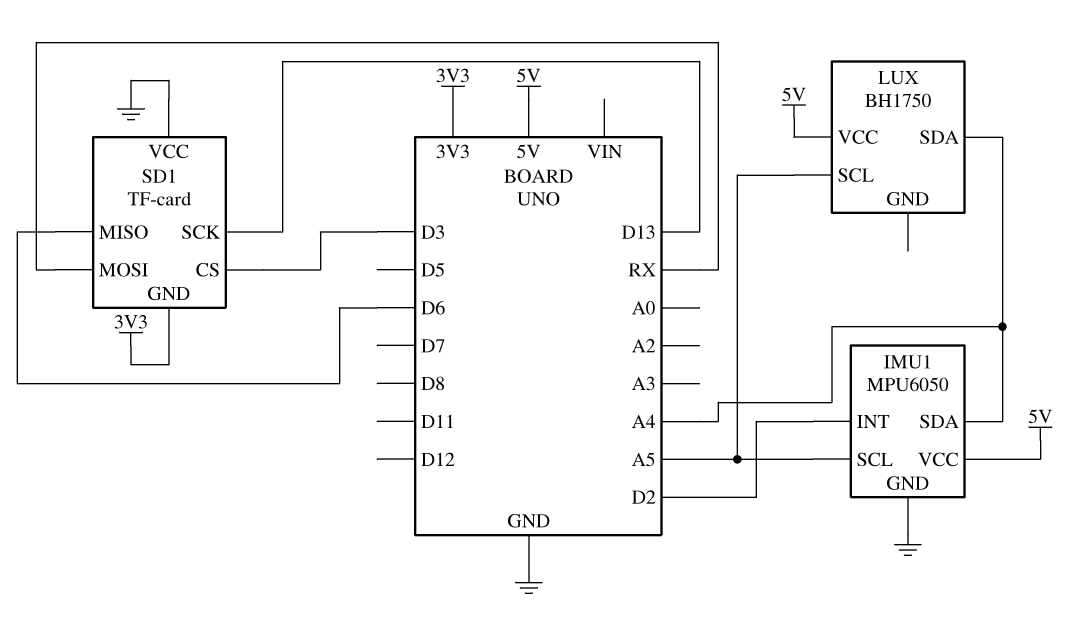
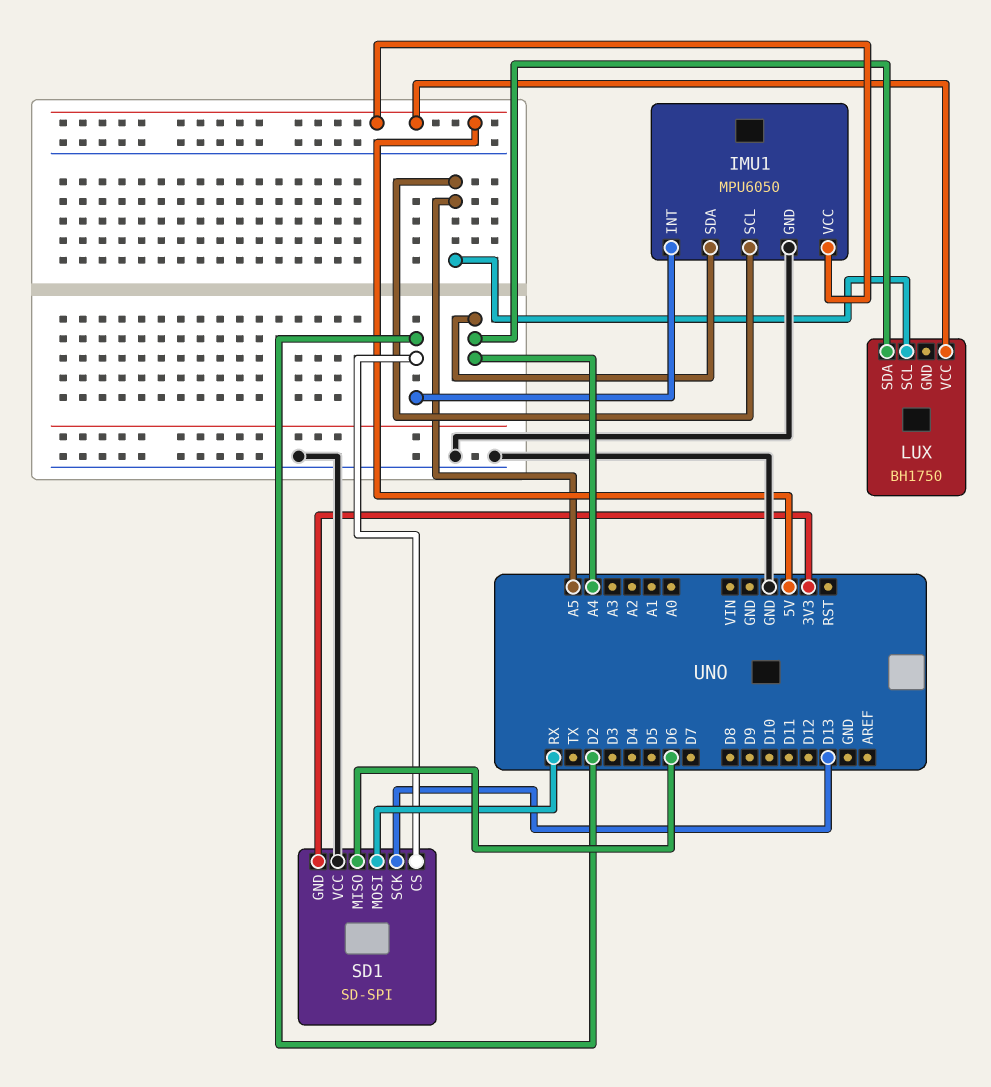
SD1: TF-card -> SD-SPI
SD1 pin CS: D3 -> D2

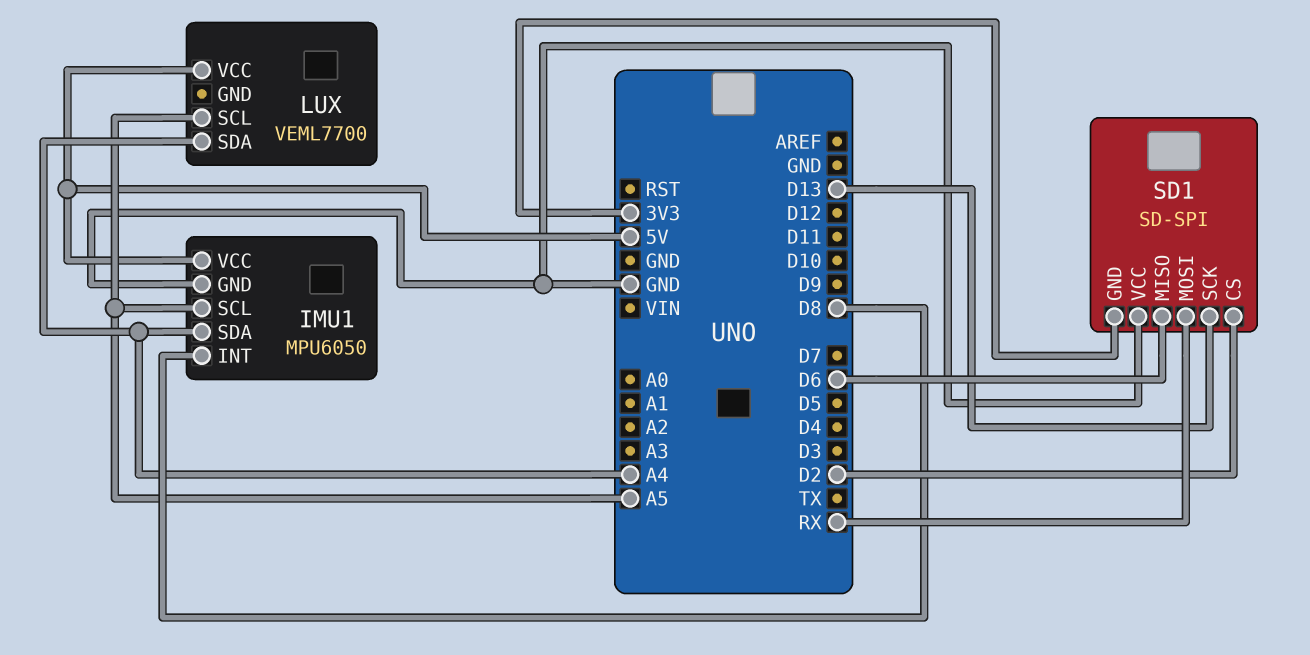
IMU1 pin INT: D2 -> D8
LUX: BH1750 -> VEML7700

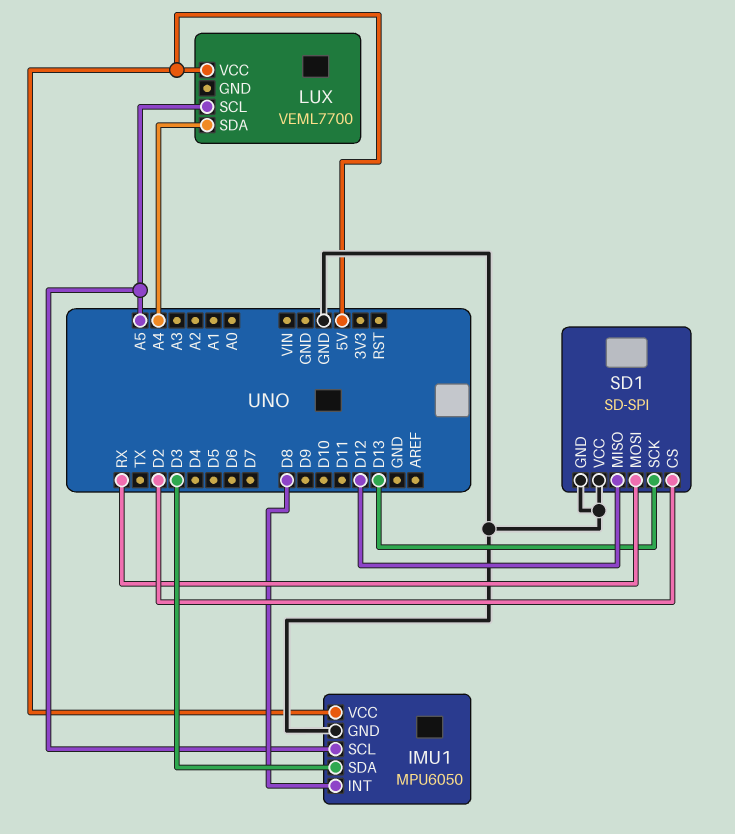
IMU1 pin SDA: A4 -> D3
SD1 pin GND: 3V3 -> GND
SD1 pin MISO: D6 -> D12

